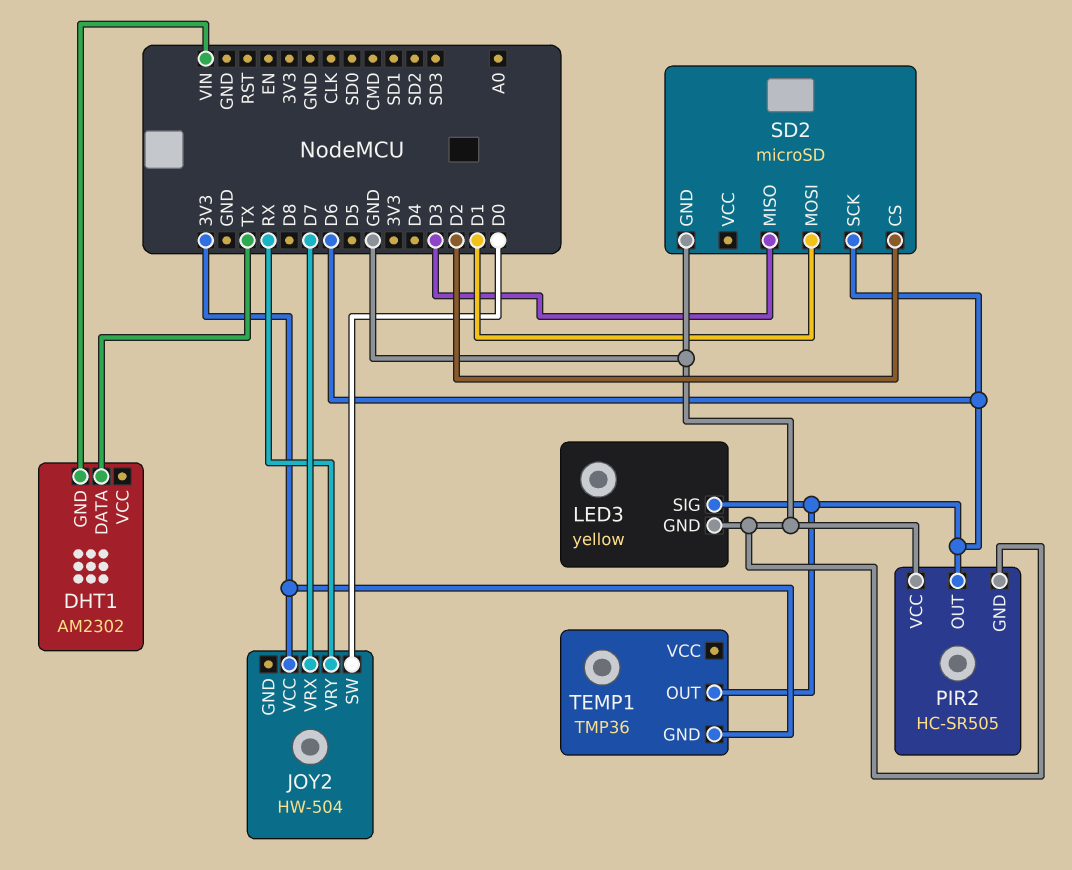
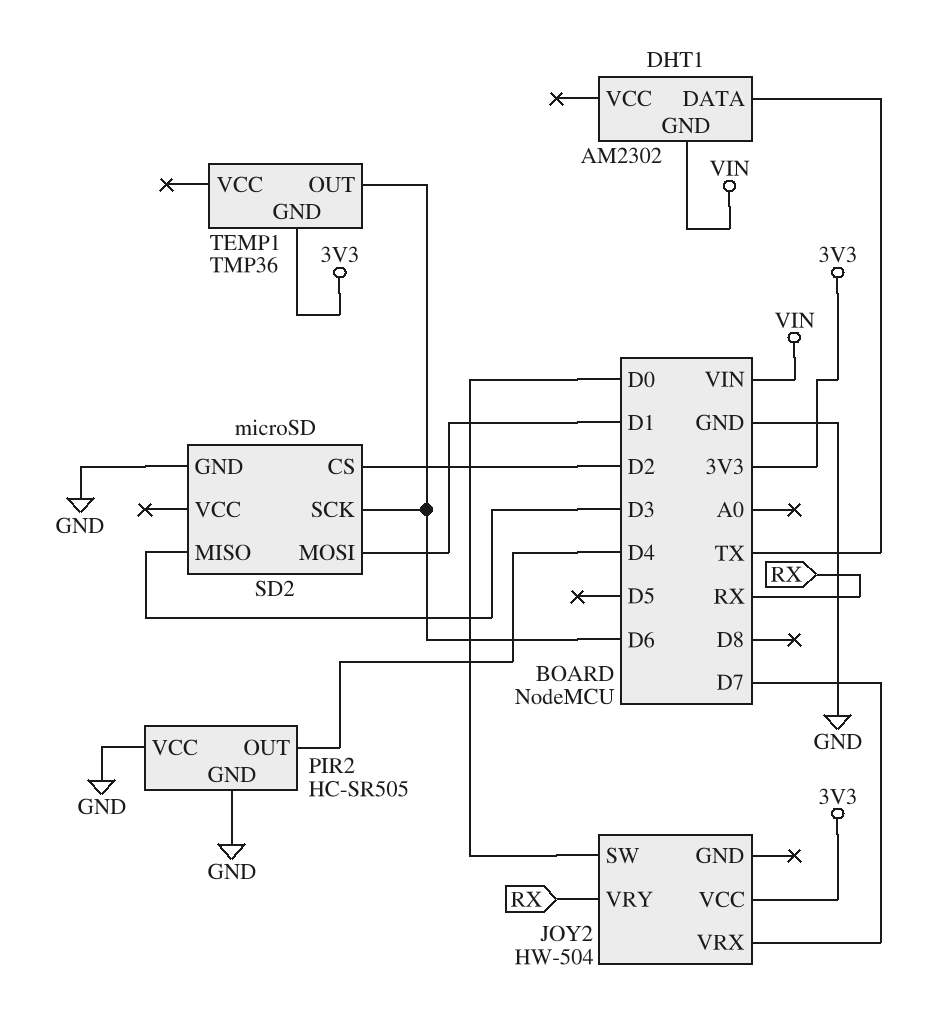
LED3: yellow -> none
LED3 pin GND: GND -> none
LED3 pin SIG: D6 -> none
PIR2 pin OUT: D6 -> D4

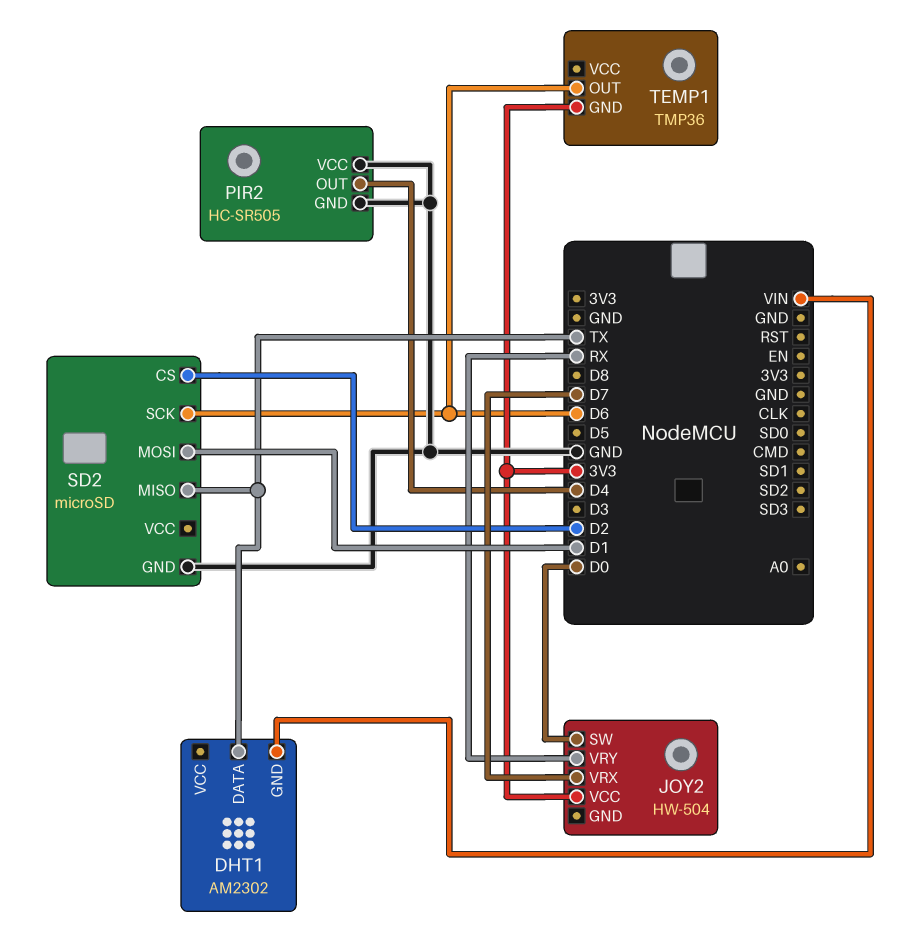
SD2 pin MISO: D3 -> TX

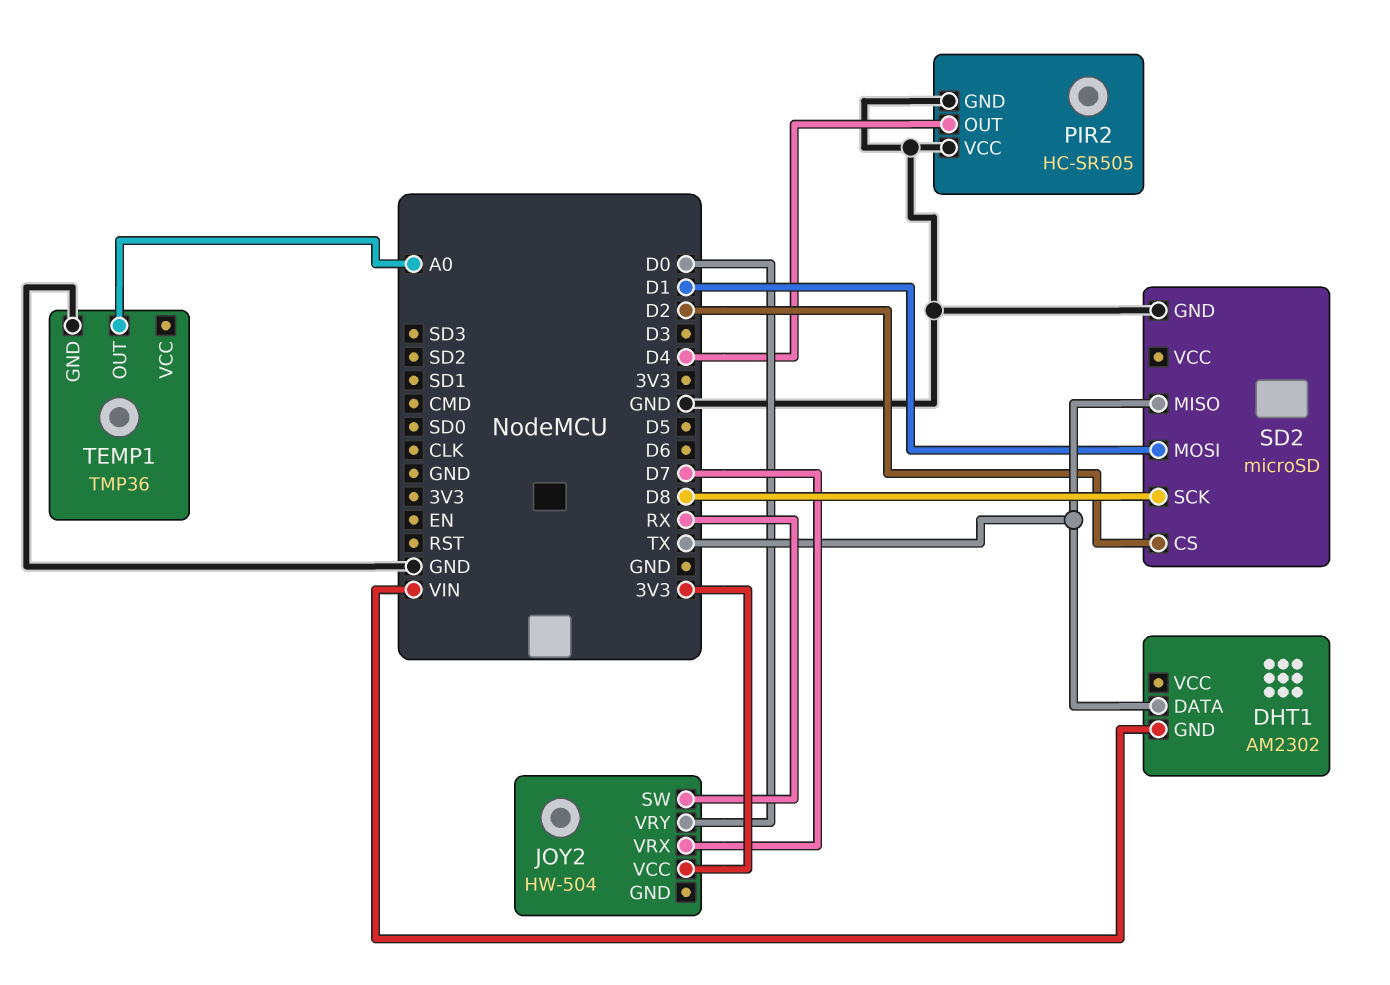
JOY2 pin SW: D0 -> RX
JOY2 pin VRY: RX -> D0
SD2 pin SCK: D6 -> D8
TEMP1 pin GND: 3V3 -> GND
TEMP1 pin OUT: D6 -> A0

